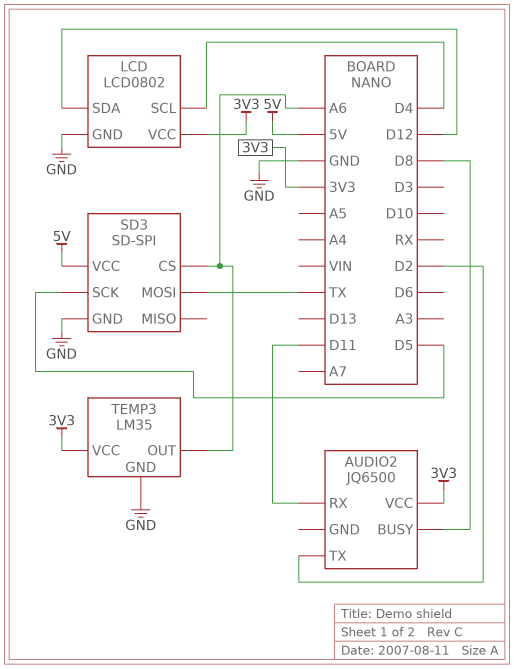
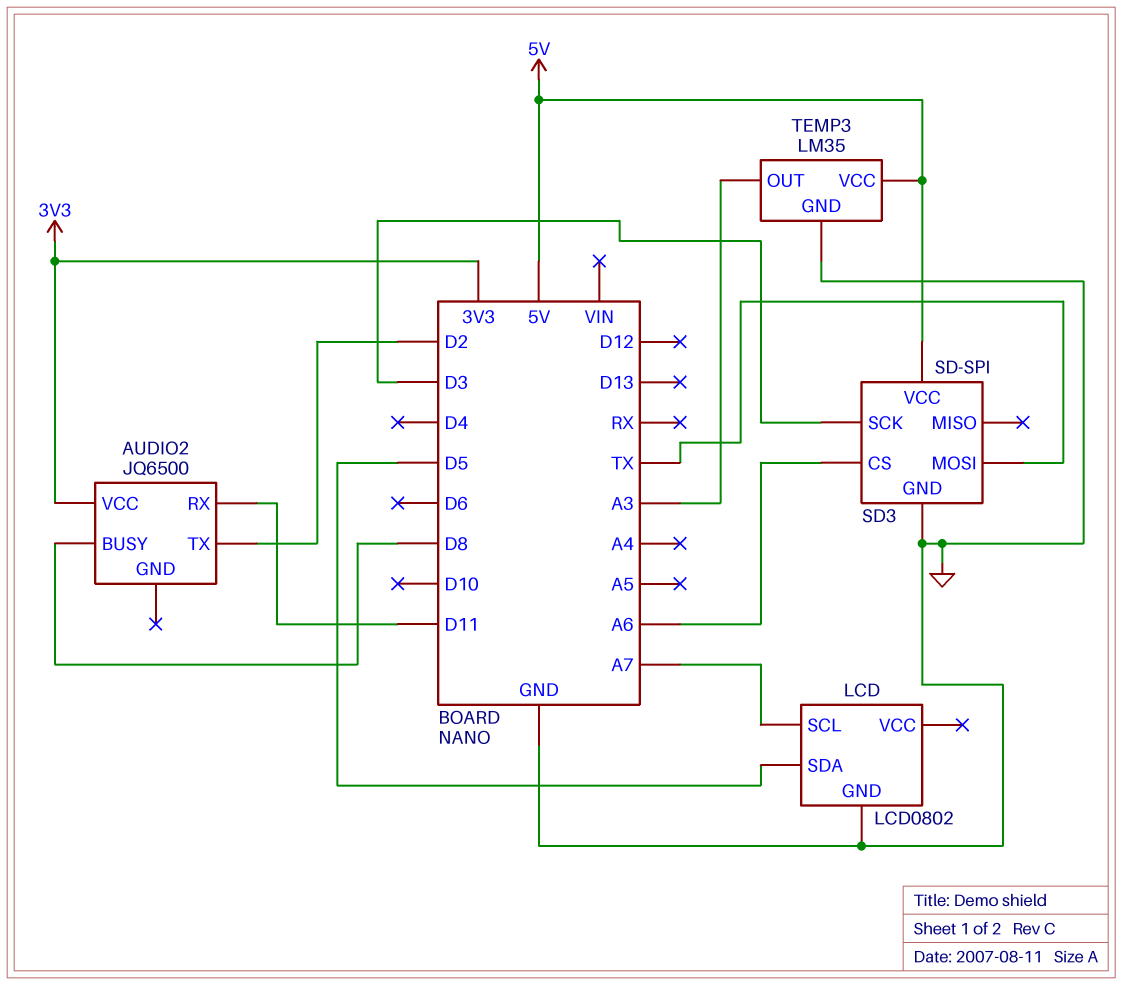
LCD pin SCL: D4 -> A7
LCD pin SDA: D12 -> D5
LCD pin VCC: 3V3 -> none
SD3 pin SCK: D5 -> D3
TEMP3 pin OUT: A6 -> A3
TEMP3 pin VCC: 3V3 -> 5V

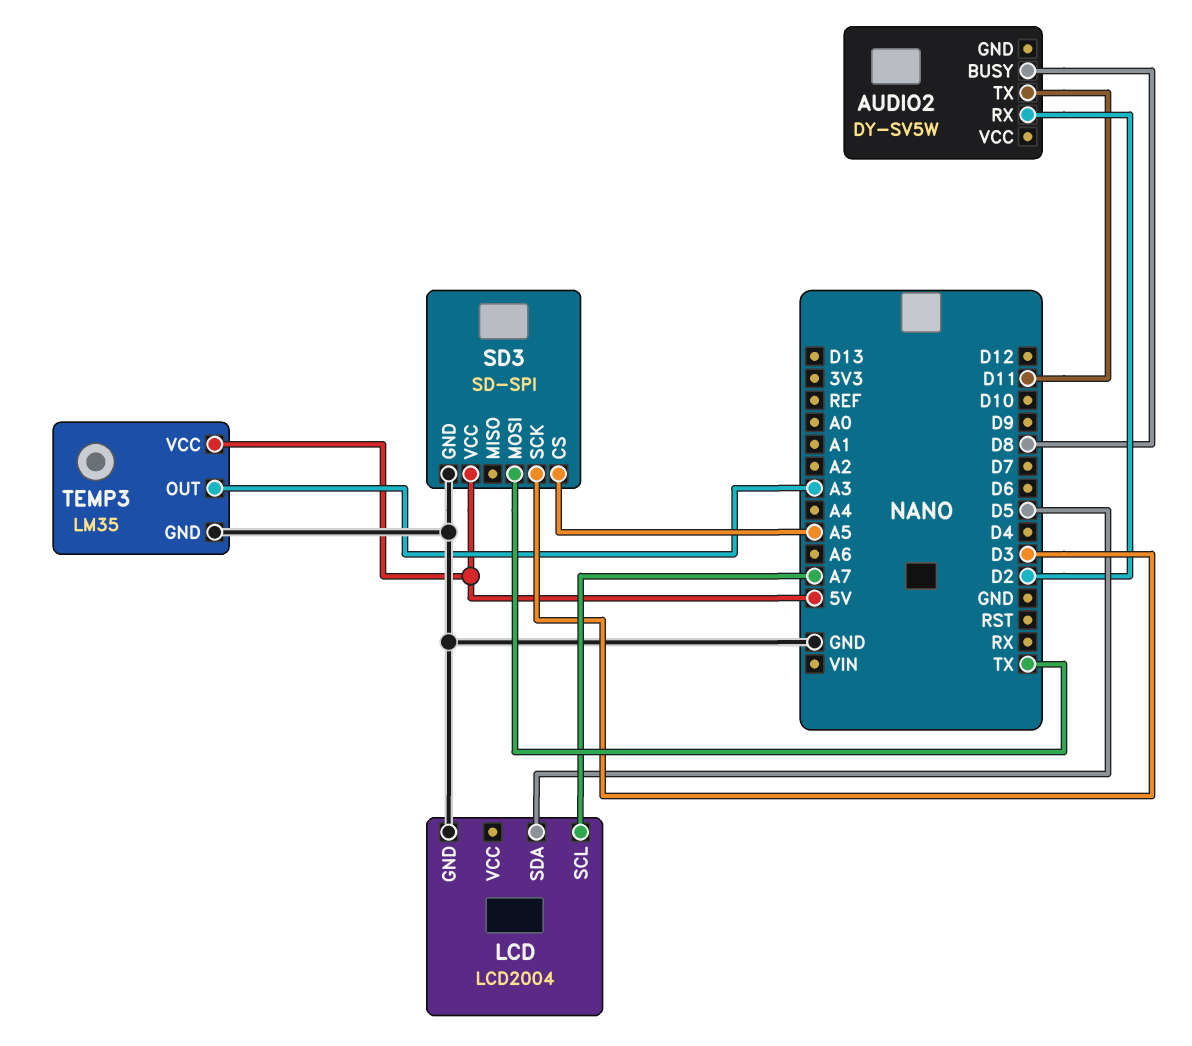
AUDIO2: JQ6500 -> DY-SV5W
AUDIO2 pin RX: D11 -> D2
AUDIO2 pin TX: D2 -> D11
AUDIO2 pin VCC: 3V3 -> none
LCD: LCD0802 -> LCD2004
SD3 pin CS: A6 -> A5

